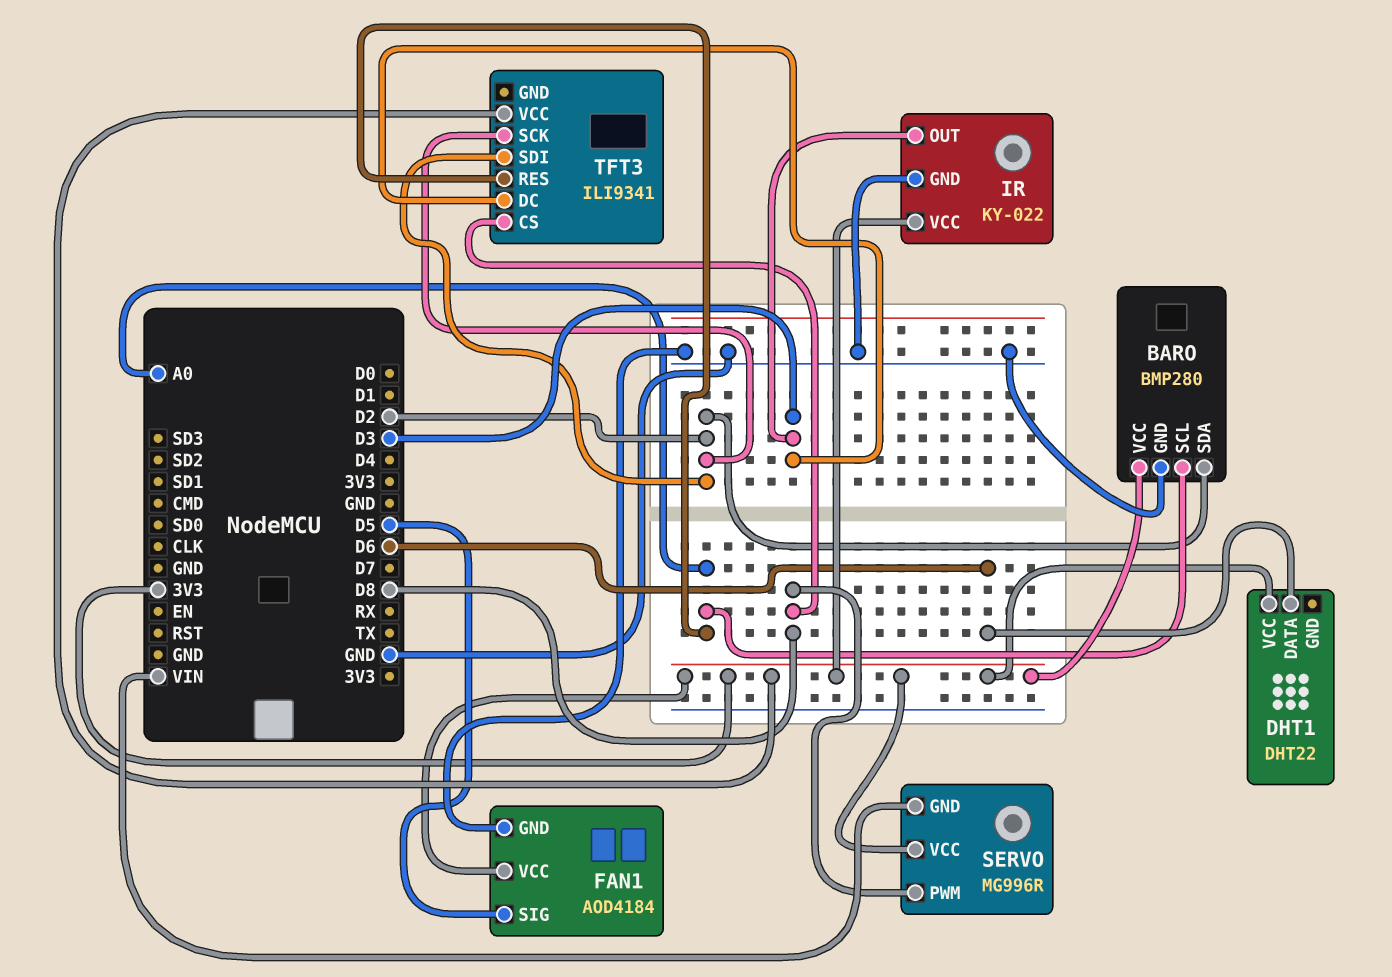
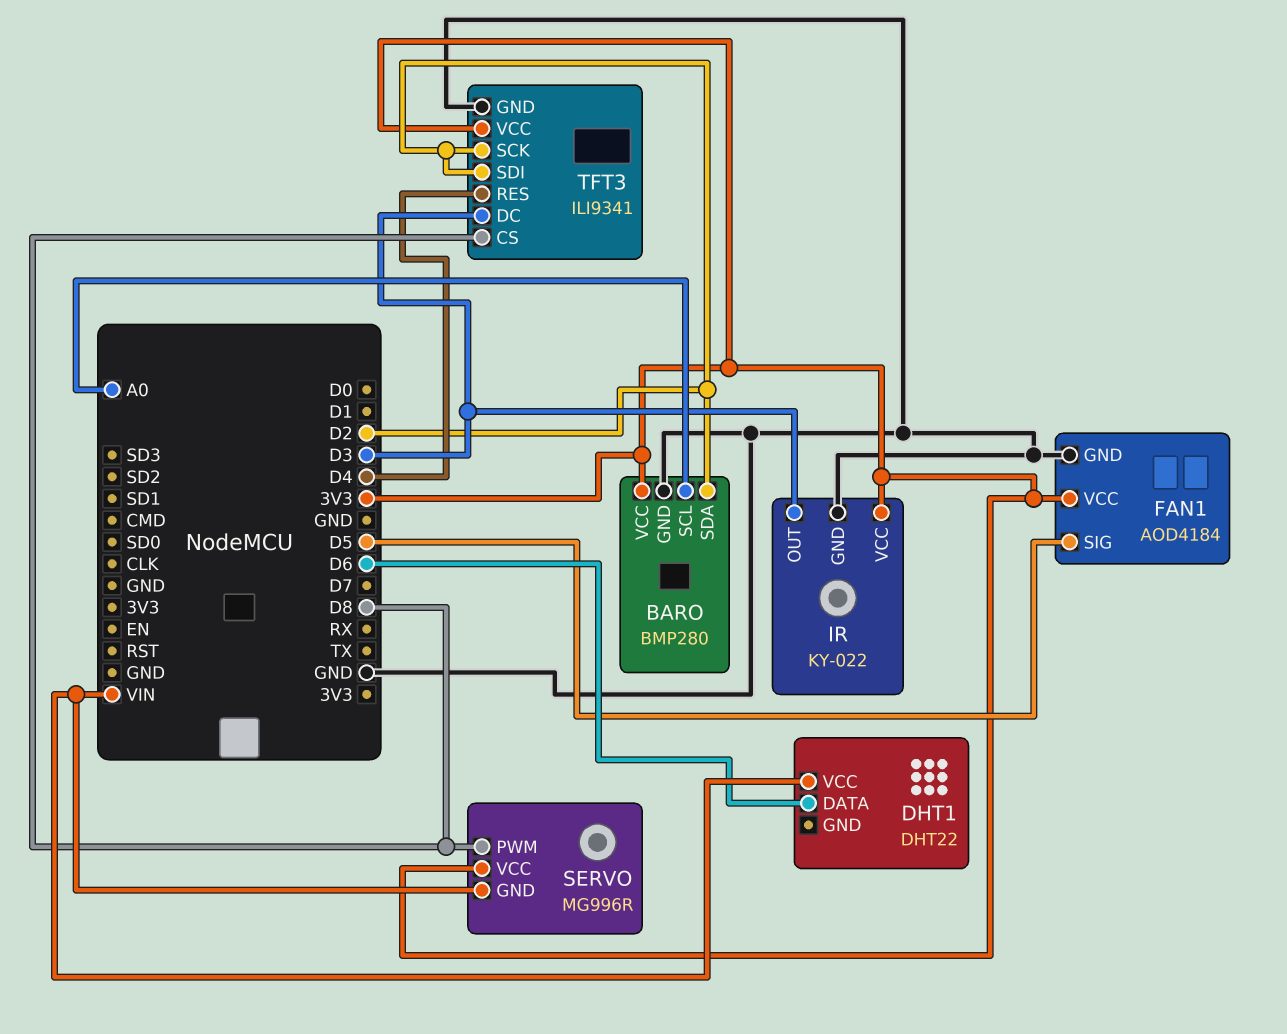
DHT1 pin VCC: 3V3 -> VIN
TFT3 pin GND: none -> GND
TFT3 pin RES: A0 -> D4

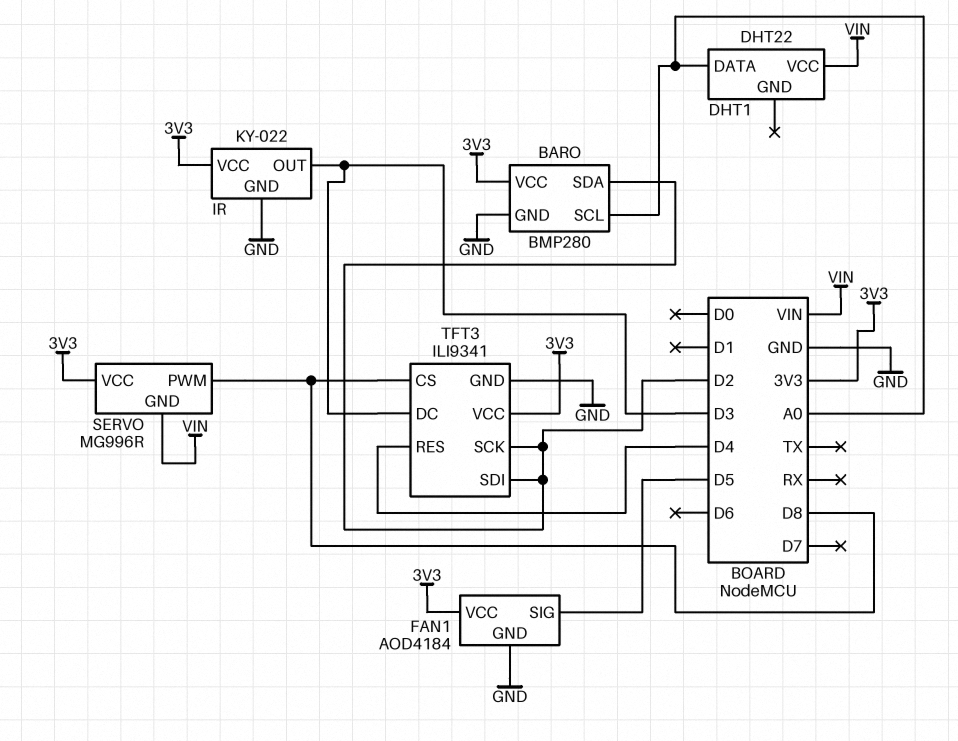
DHT1 pin DATA: D6 -> A0

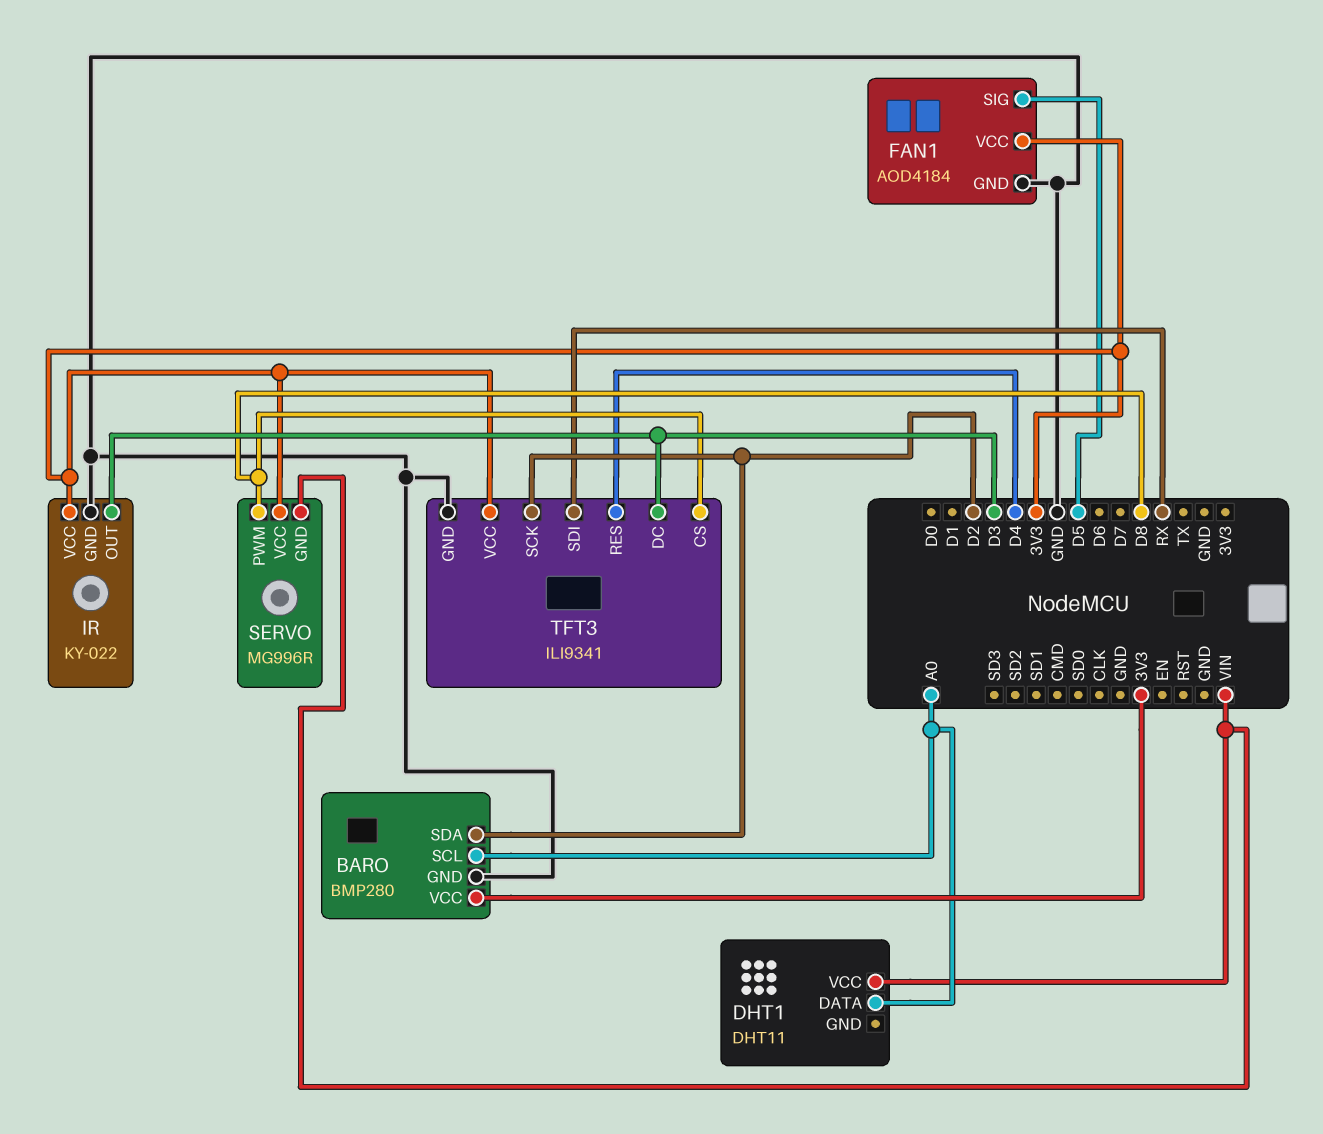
DHT1: DHT22 -> DHT11
TFT3 pin SDI: D2 -> RX

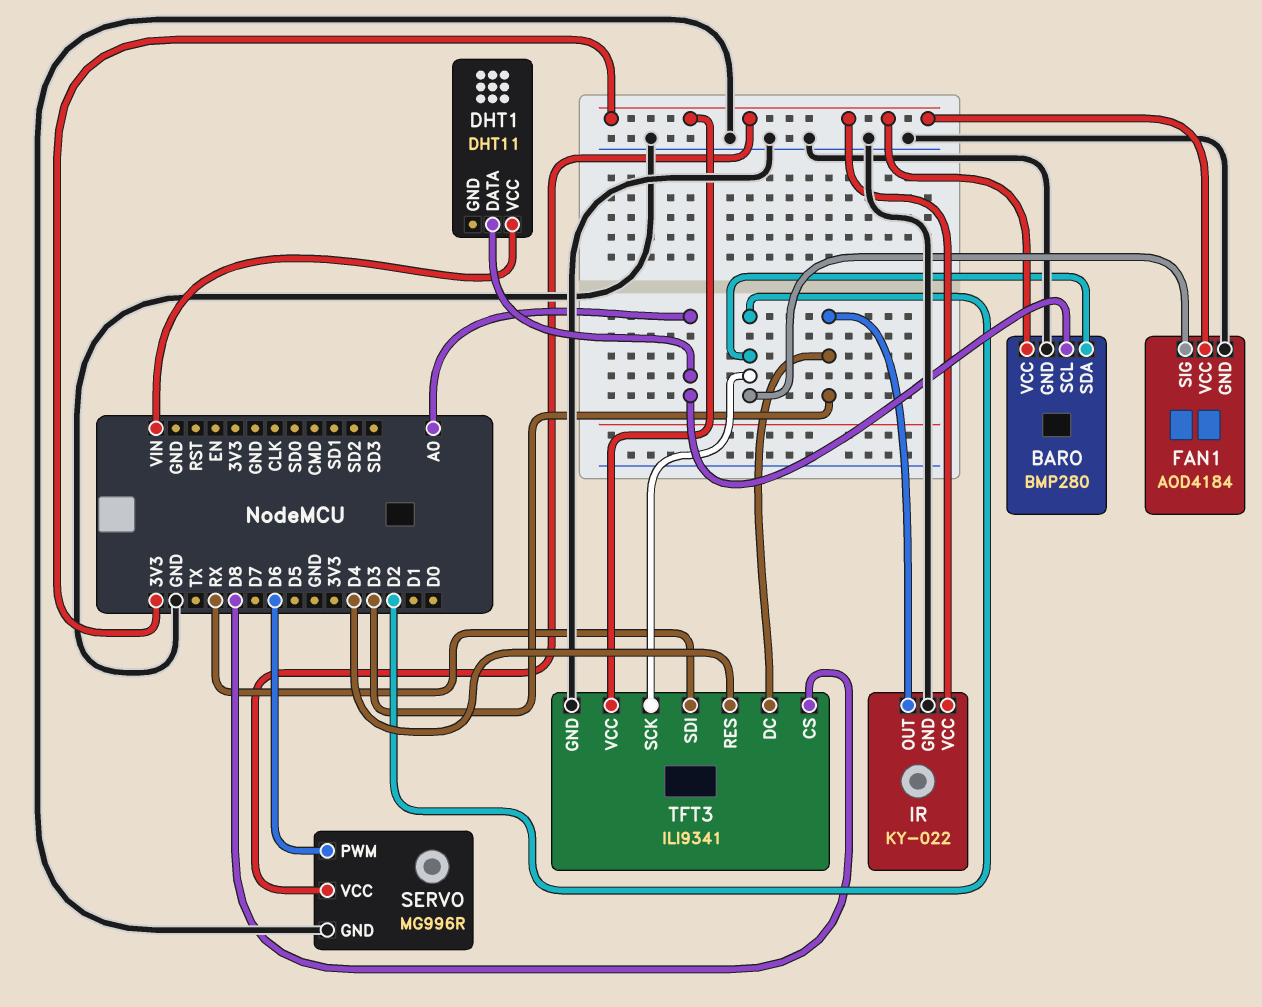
FAN1 pin SIG: D5 -> D2
SERVO pin GND: VIN -> GND
SERVO pin PWM: D8 -> D6

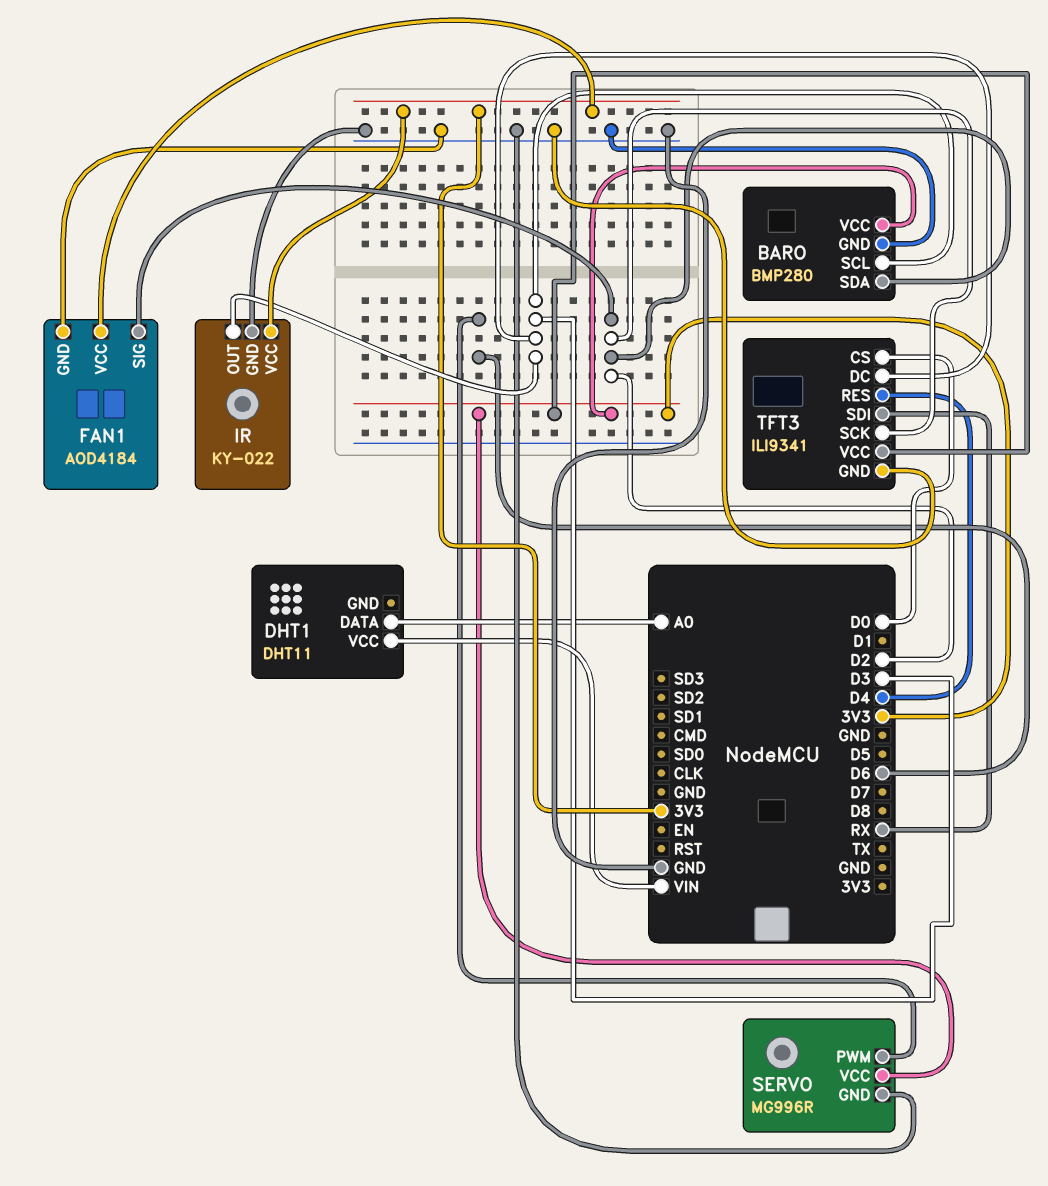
BARO pin SCL: A0 -> D3
TFT3 pin CS: D8 -> D0

